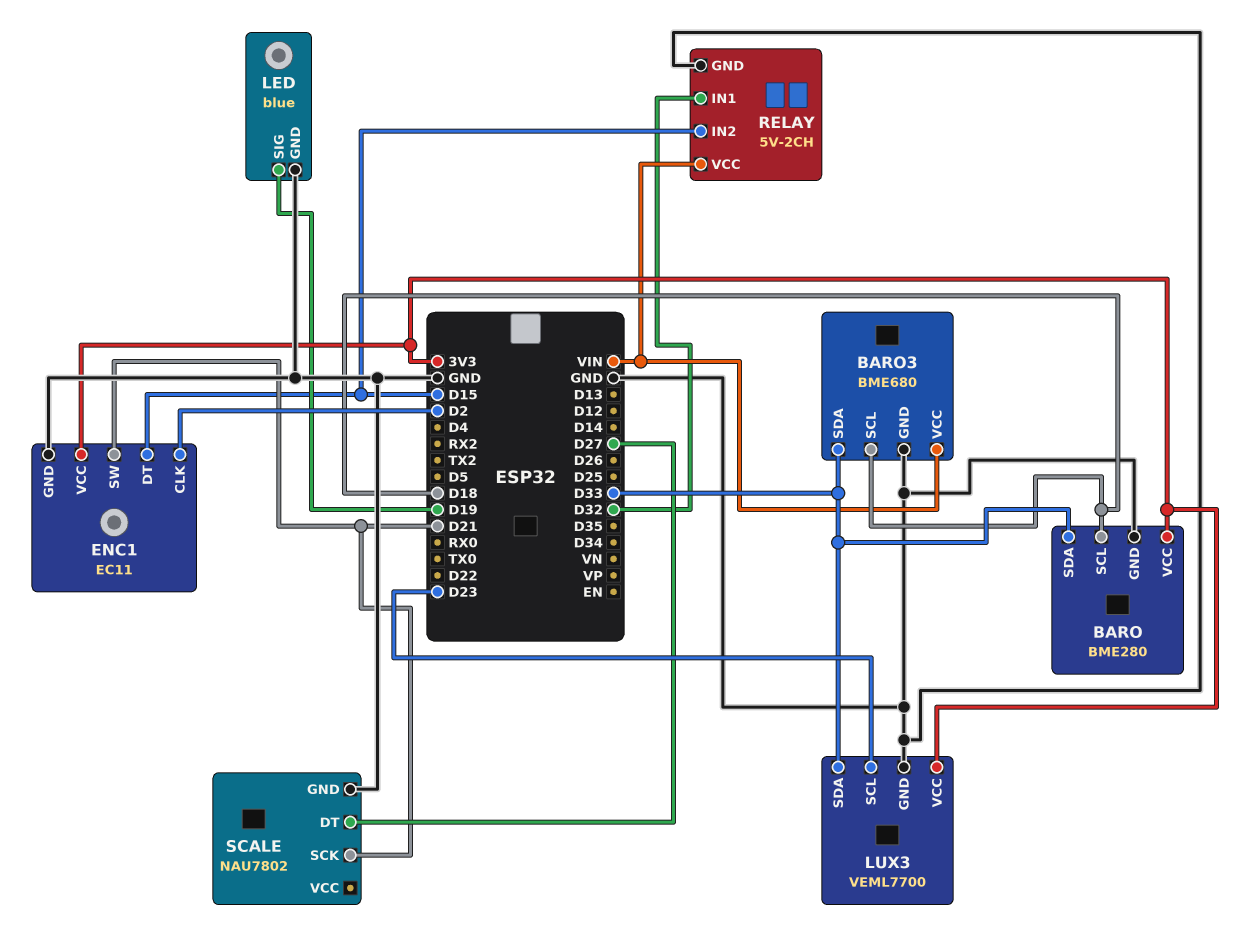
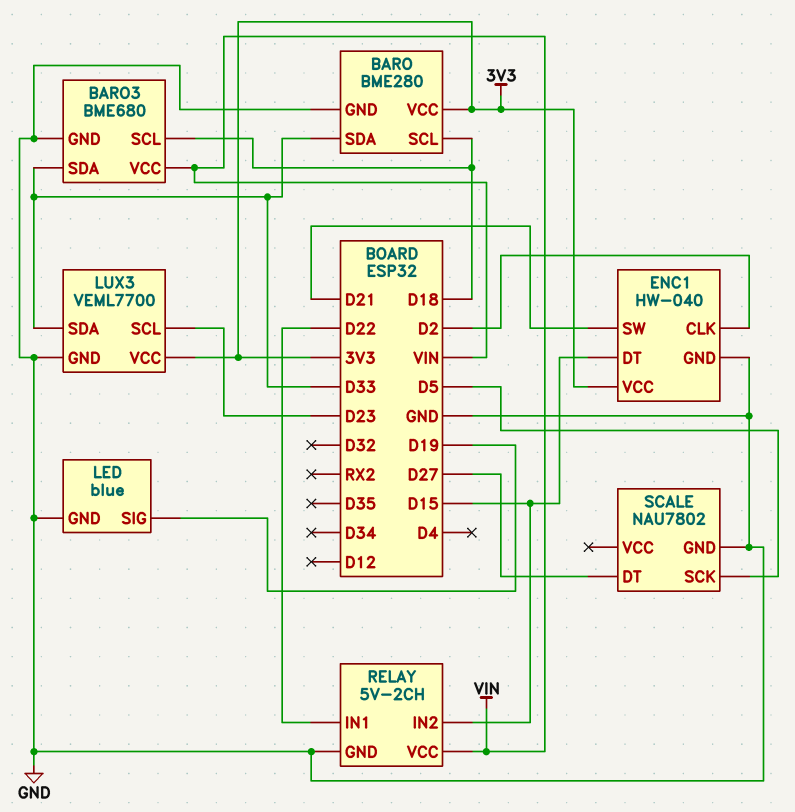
ENC1: EC11 -> HW-040
RELAY pin IN1: D32 -> D22
SCALE pin SCK: D21 -> D5

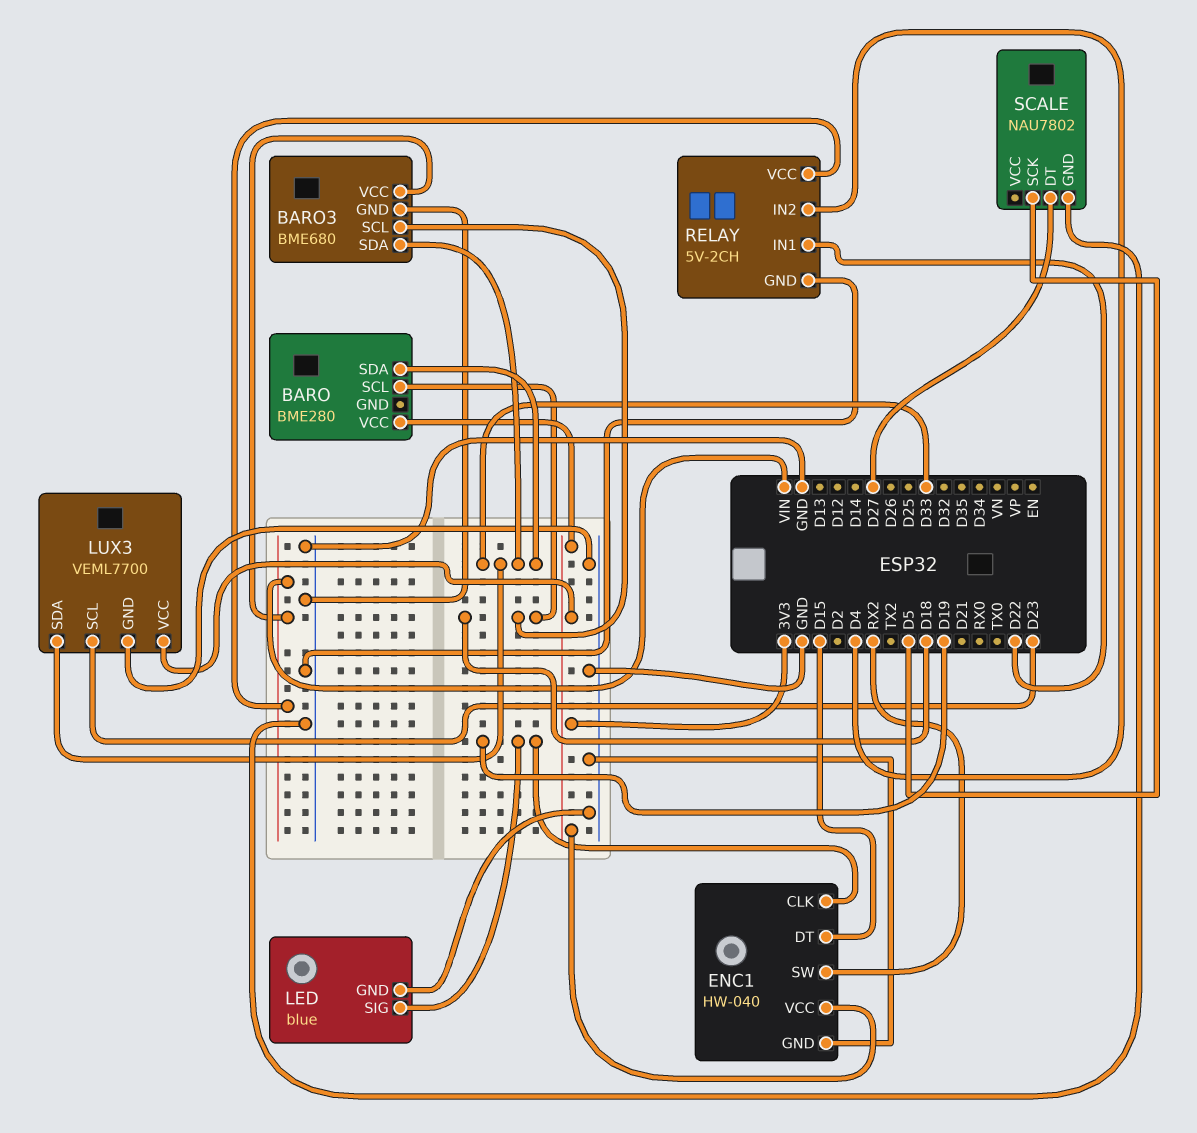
BARO pin GND: GND -> none
ENC1 pin CLK: D2 -> D19
ENC1 pin SW: D21 -> RX2
RELAY pin IN2: D15 -> D4

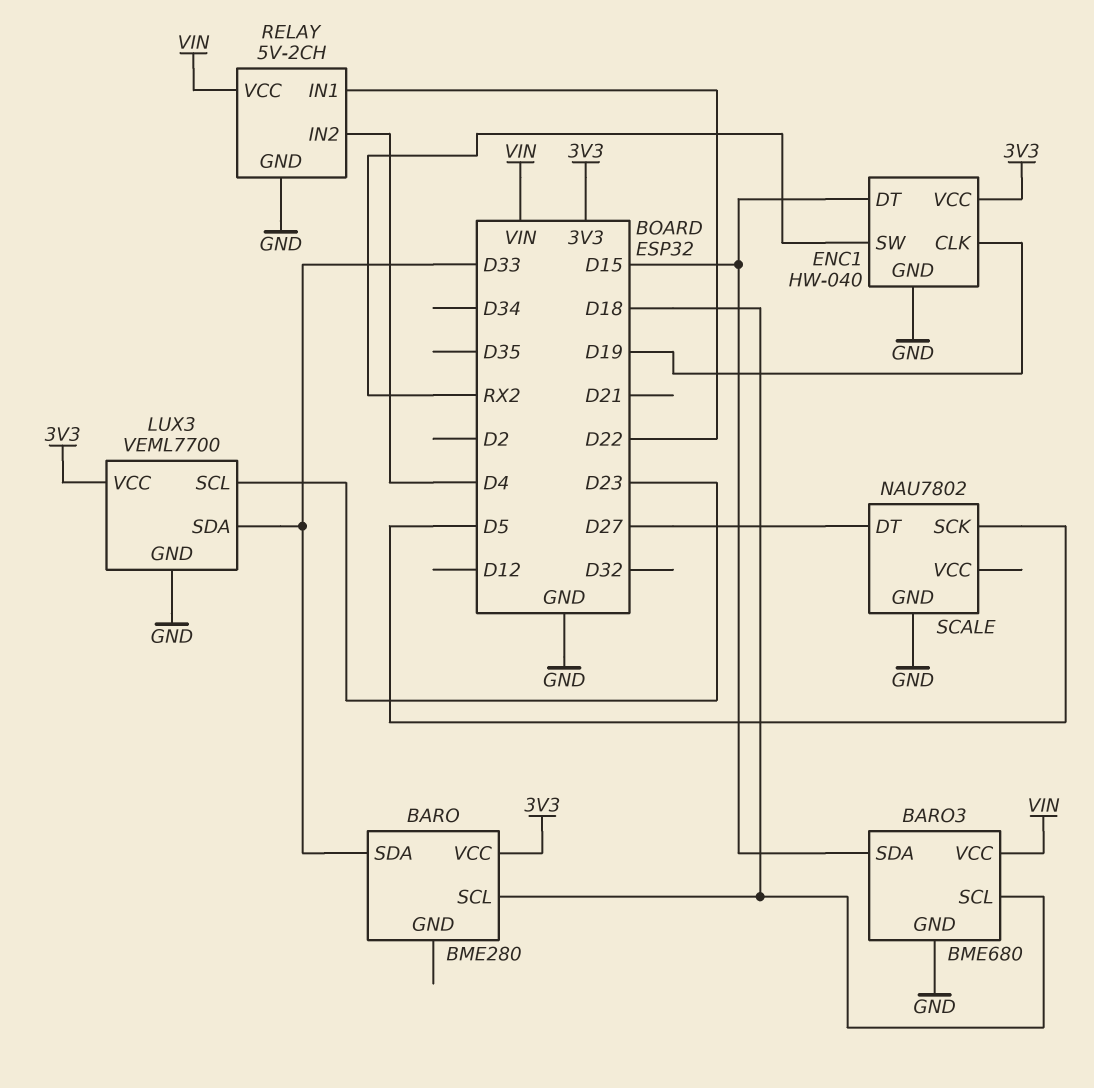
BARO3 pin SDA: D33 -> D15
LED: blue -> none
LED pin GND: GND -> none
LED pin SIG: D19 -> none

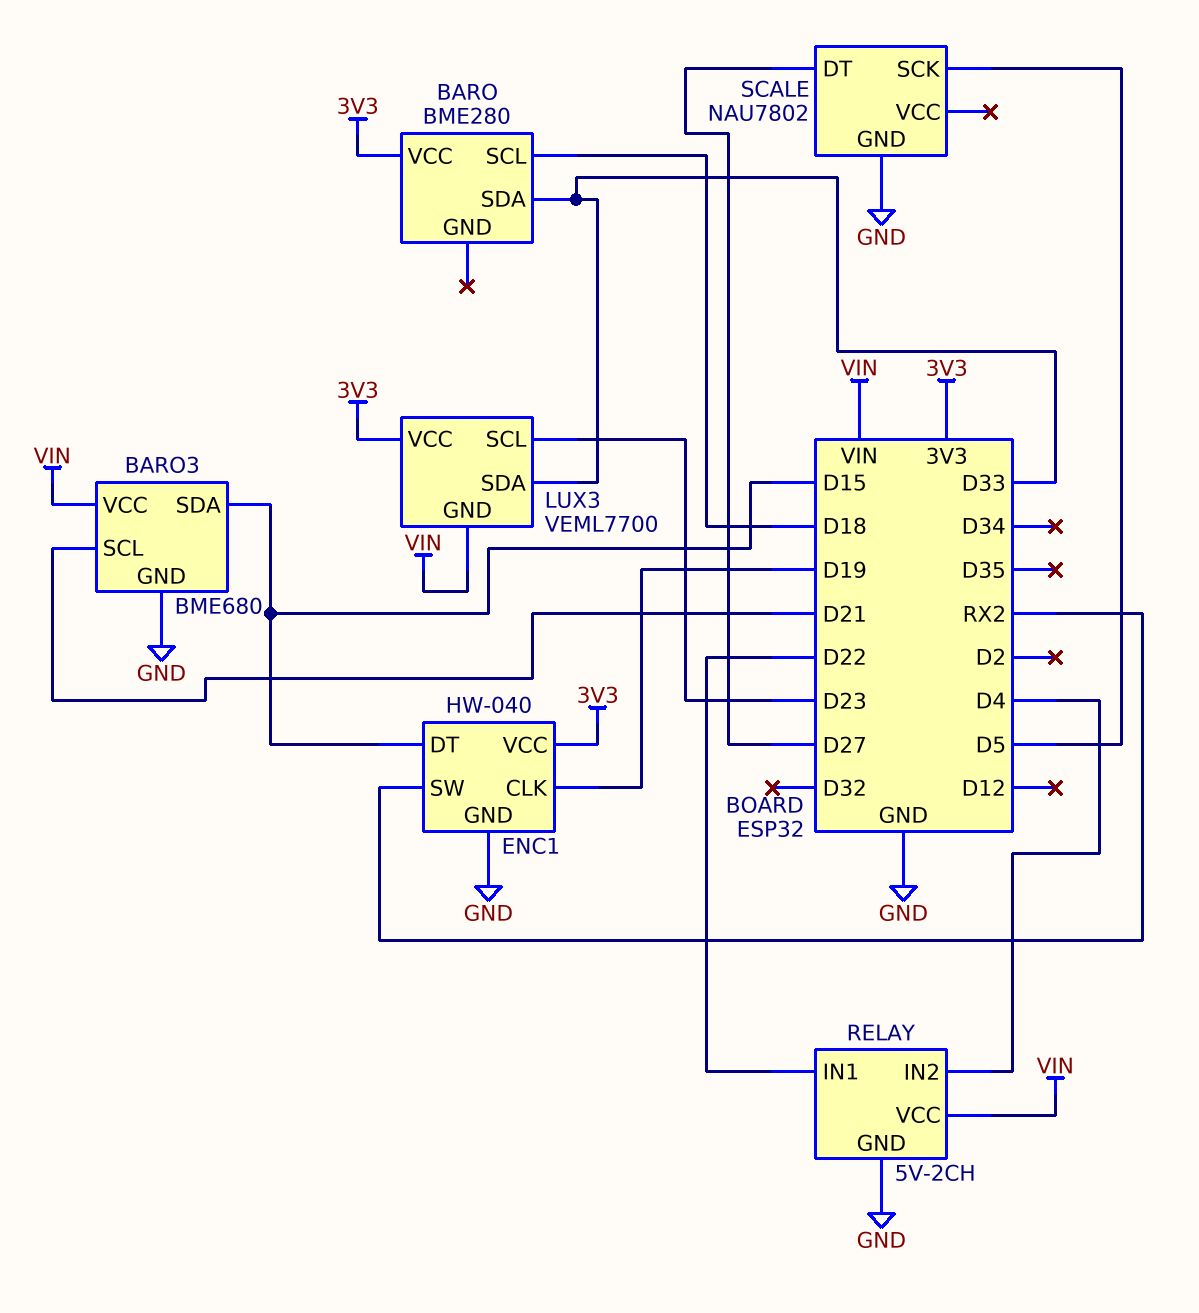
BARO3 pin SCL: D18 -> D21
LUX3 pin GND: GND -> VIN

